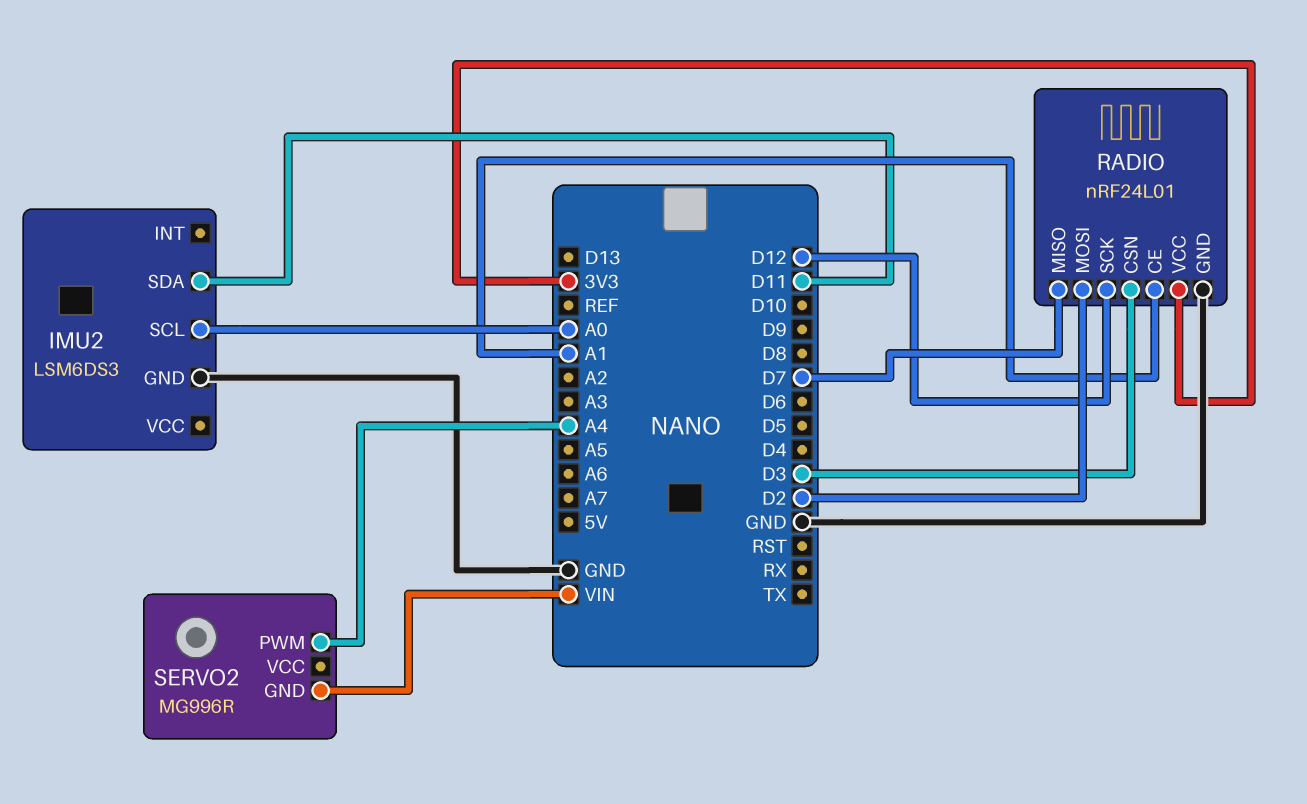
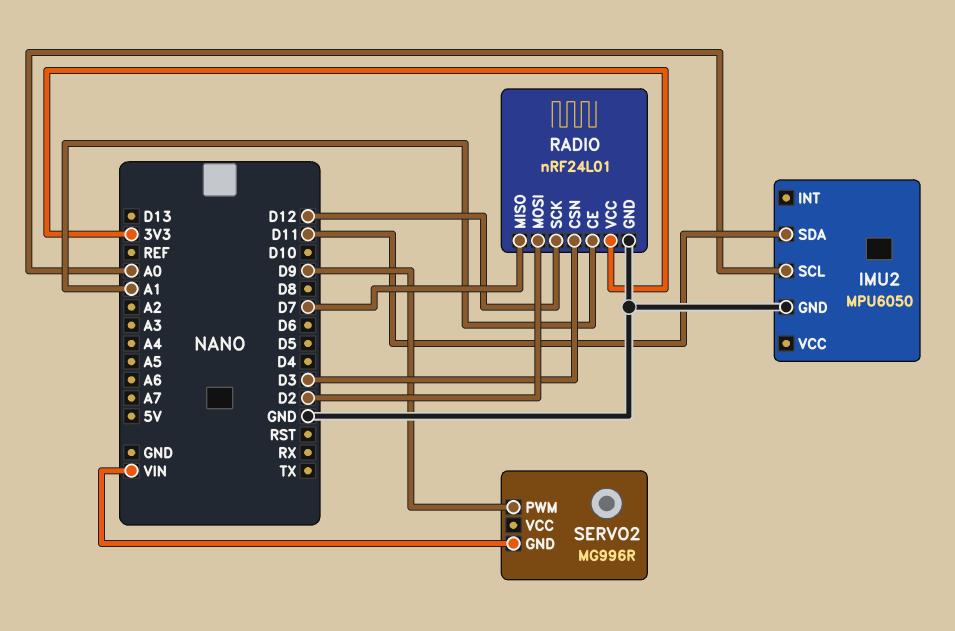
IMU2: LSM6DS3 -> MPU6050
SERVO2 pin PWM: A4 -> D9

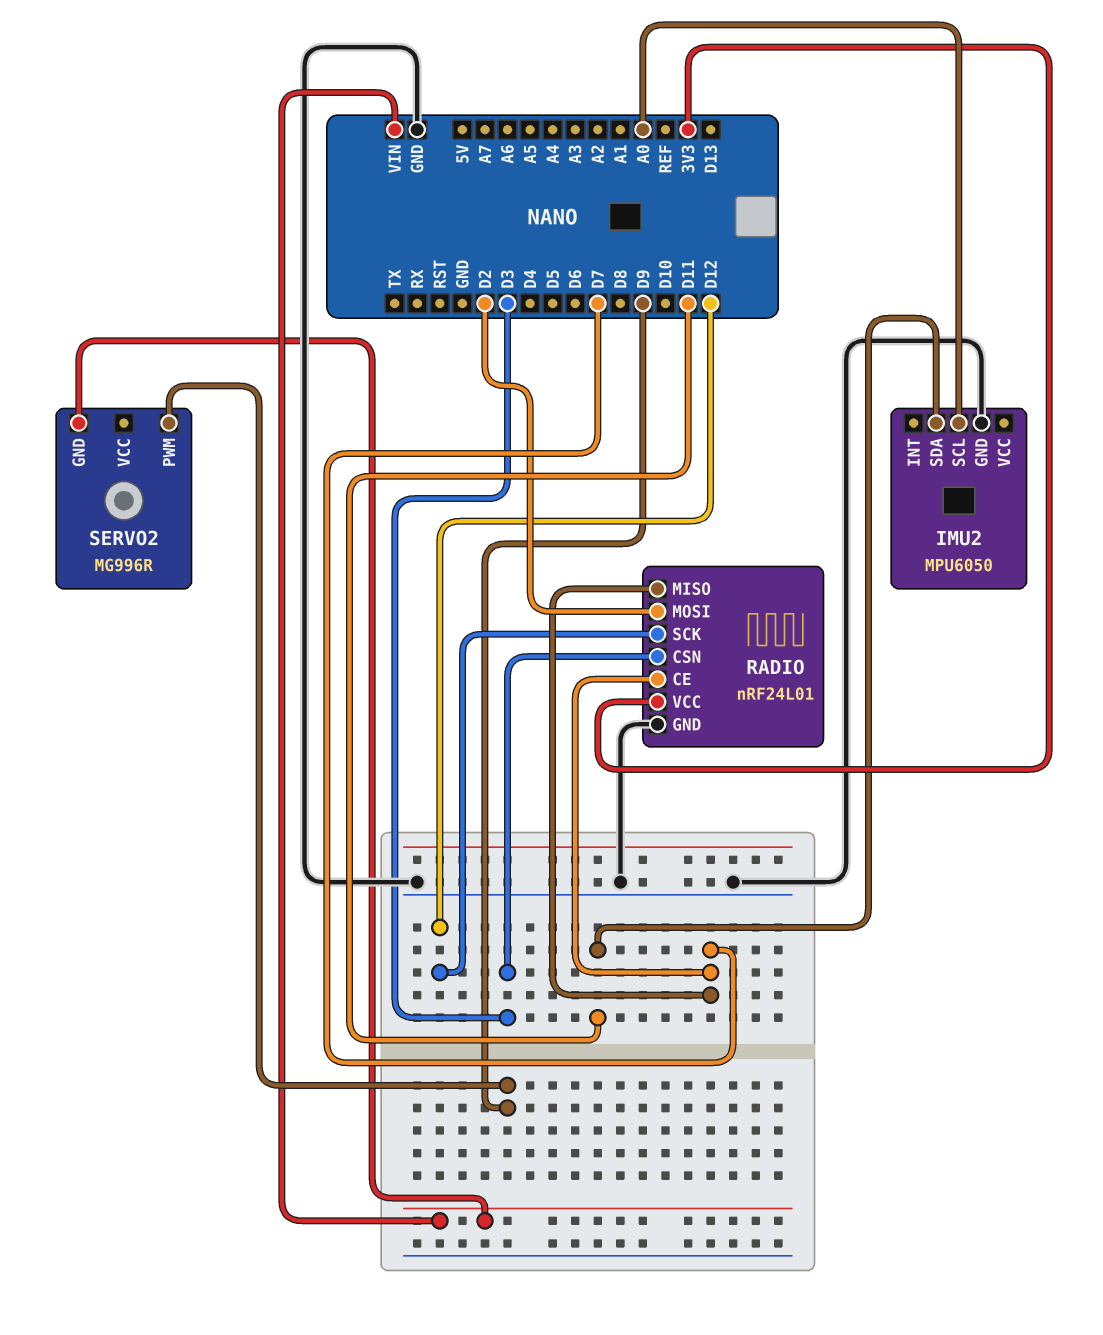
RADIO pin CE: A1 -> D7

